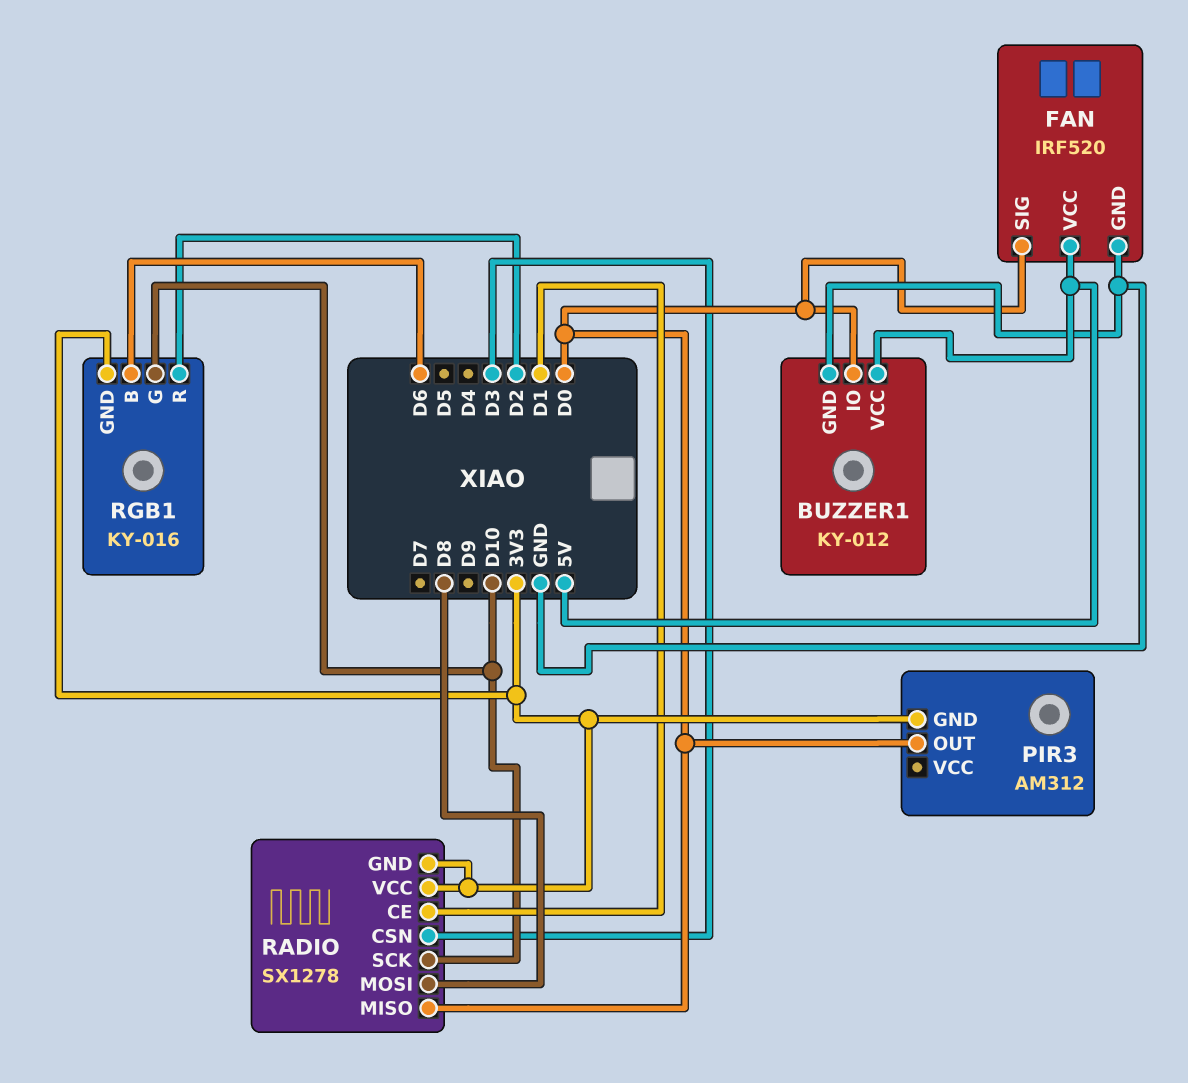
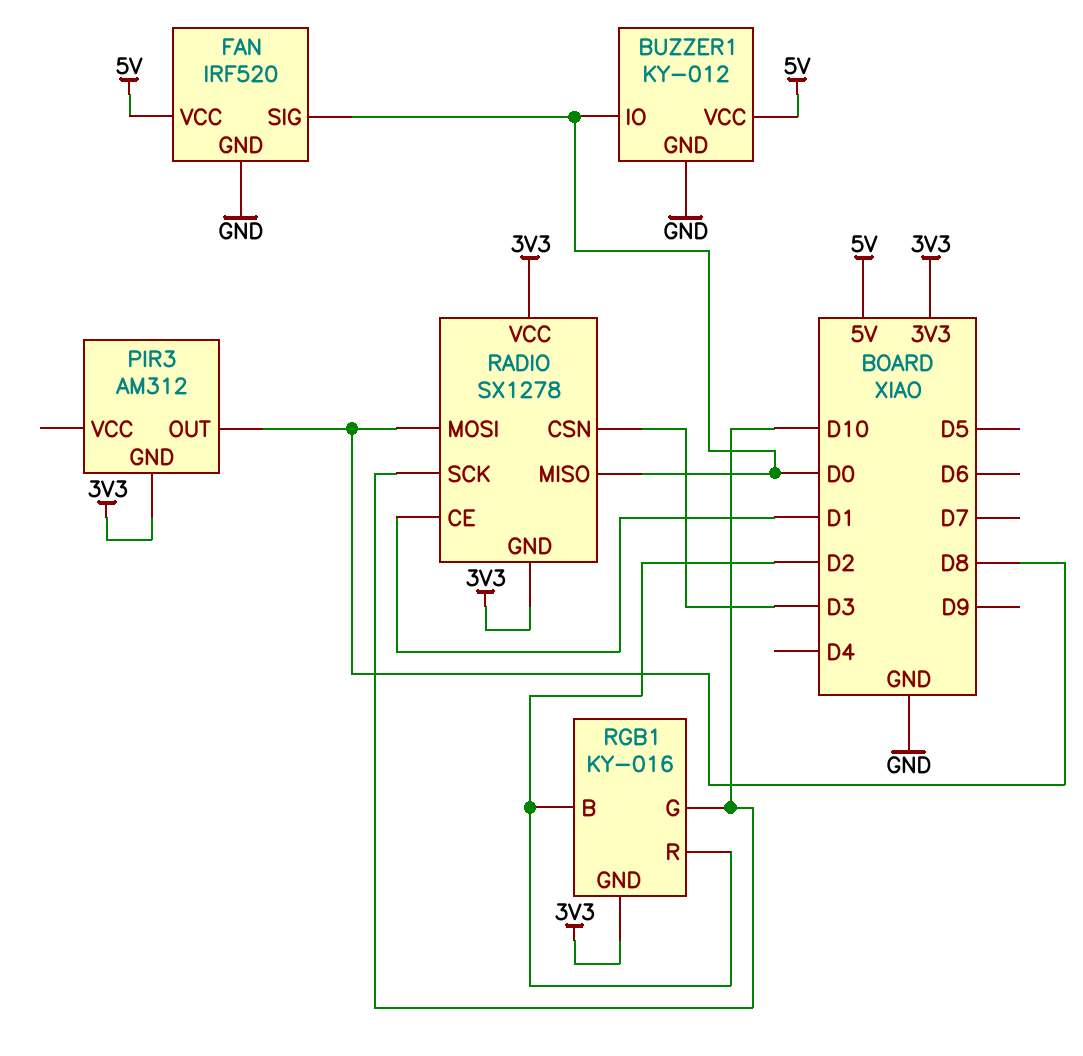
PIR3 pin OUT: D0 -> D8
RGB1 pin B: D6 -> D2

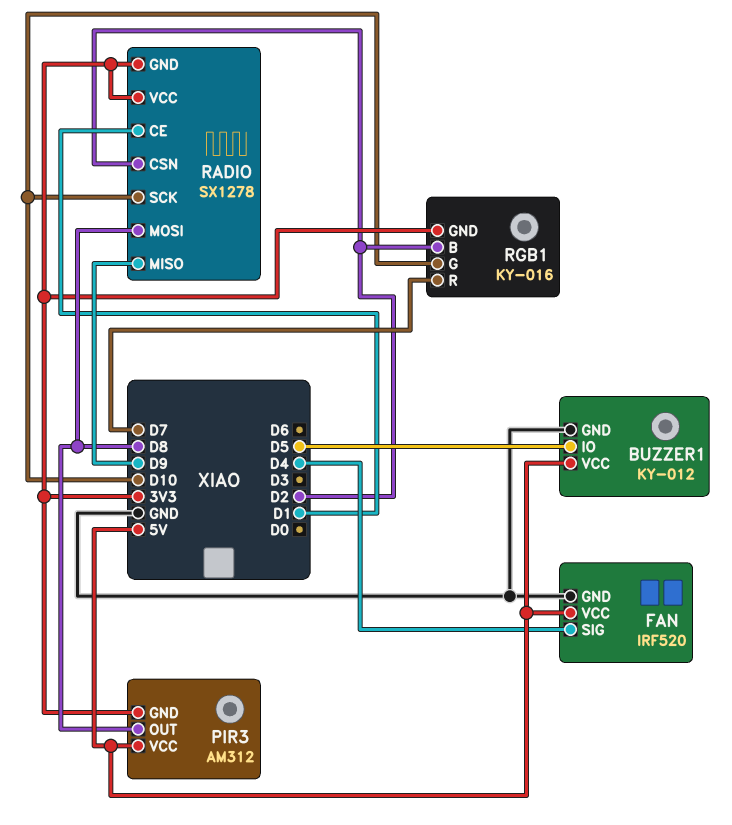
BUZZER1 pin IO: D0 -> D5
FAN pin SIG: D0 -> D4
PIR3 pin VCC: none -> 5V
RADIO pin CSN: D3 -> D2
RADIO pin MISO: D0 -> D9
RGB1 pin R: D2 -> D7

